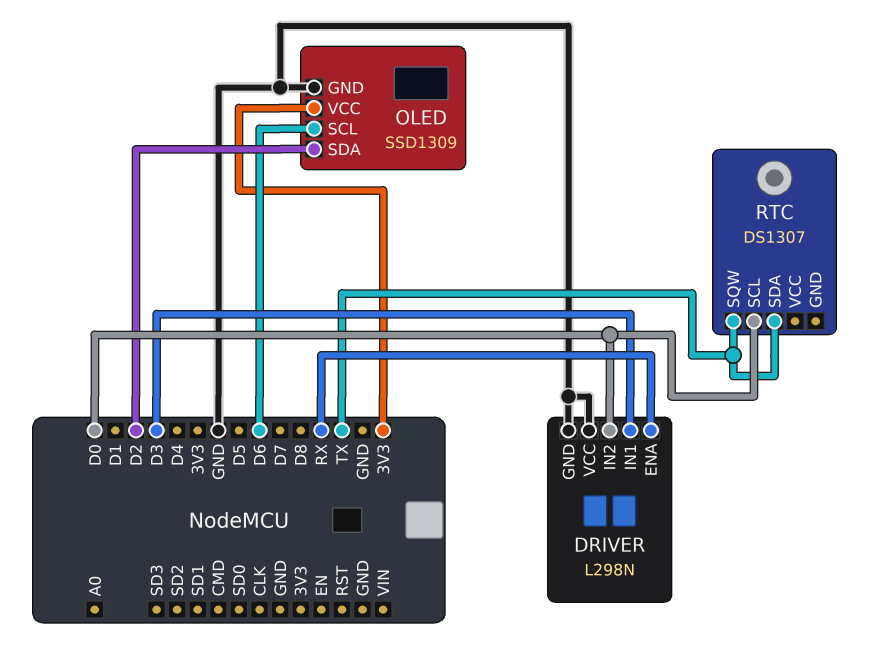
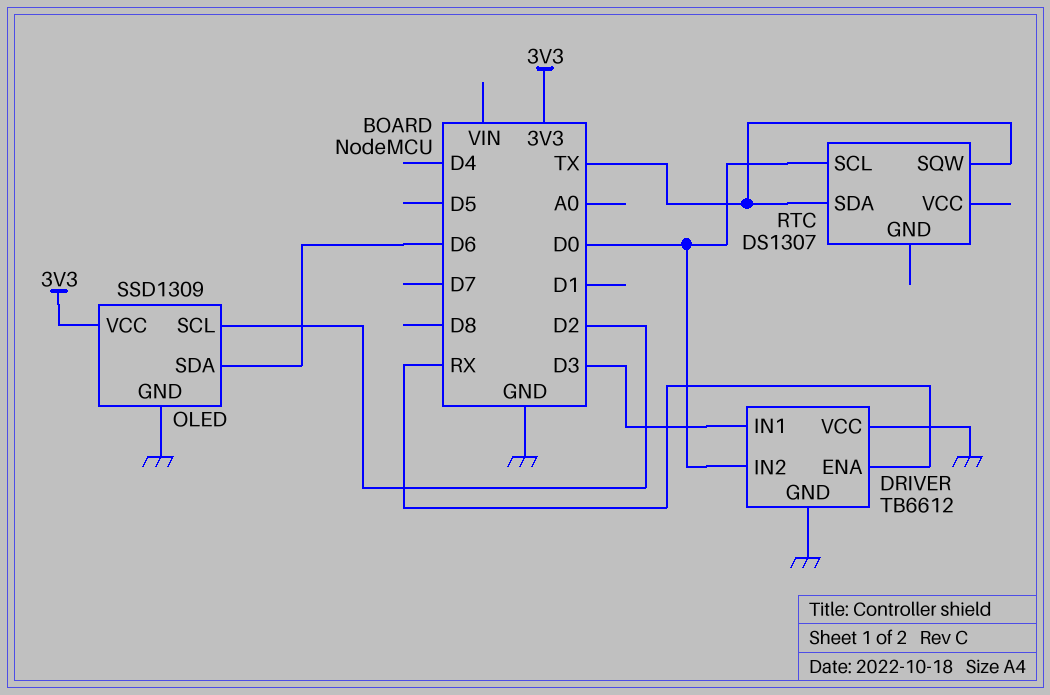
DRIVER: L298N -> TB6612
OLED pin SCL: D6 -> D2
OLED pin SDA: D2 -> D6

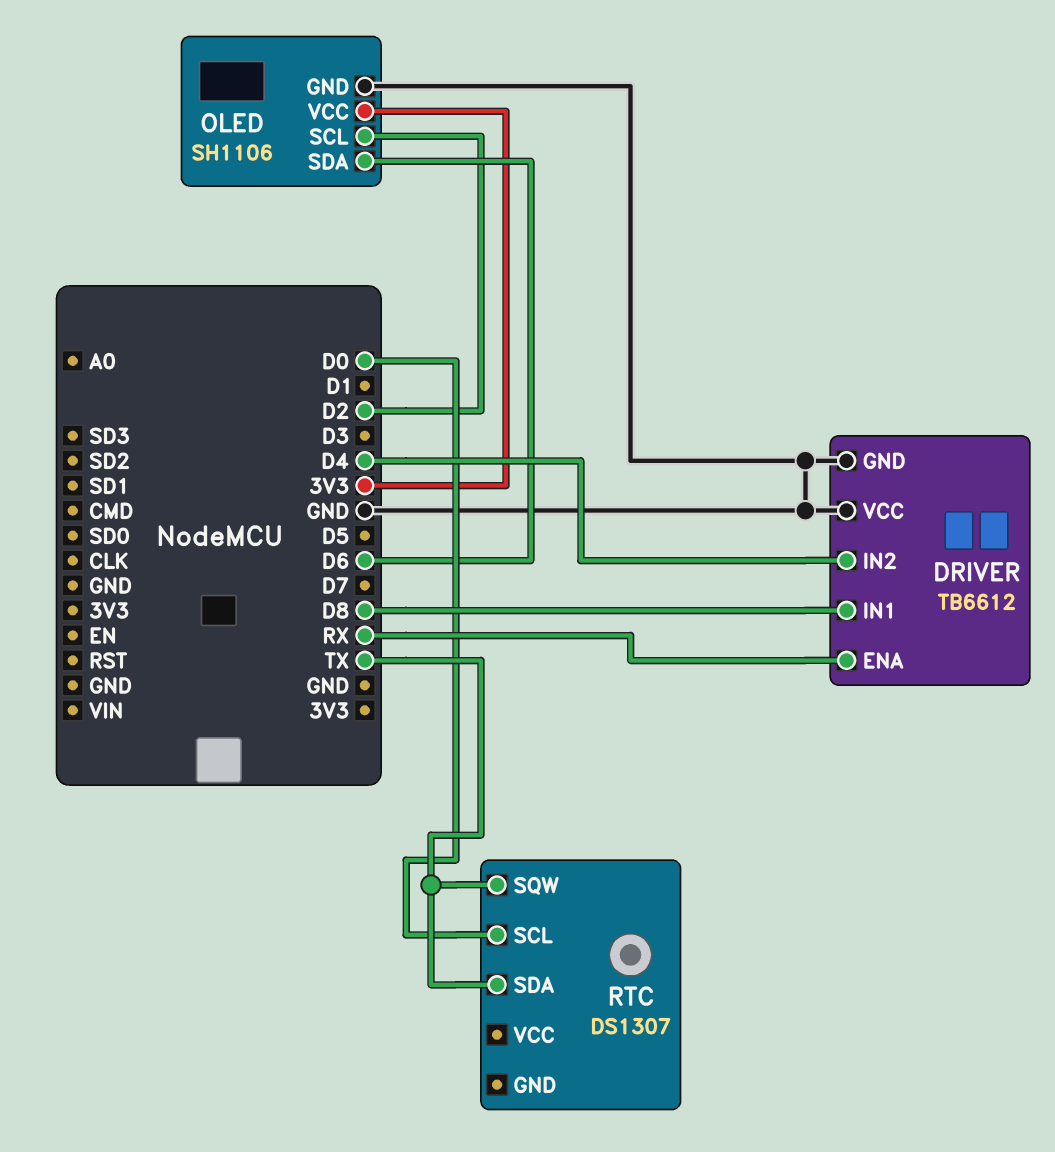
DRIVER pin IN1: D3 -> D8
DRIVER pin IN2: D0 -> D4
OLED: SSD1309 -> SH1106

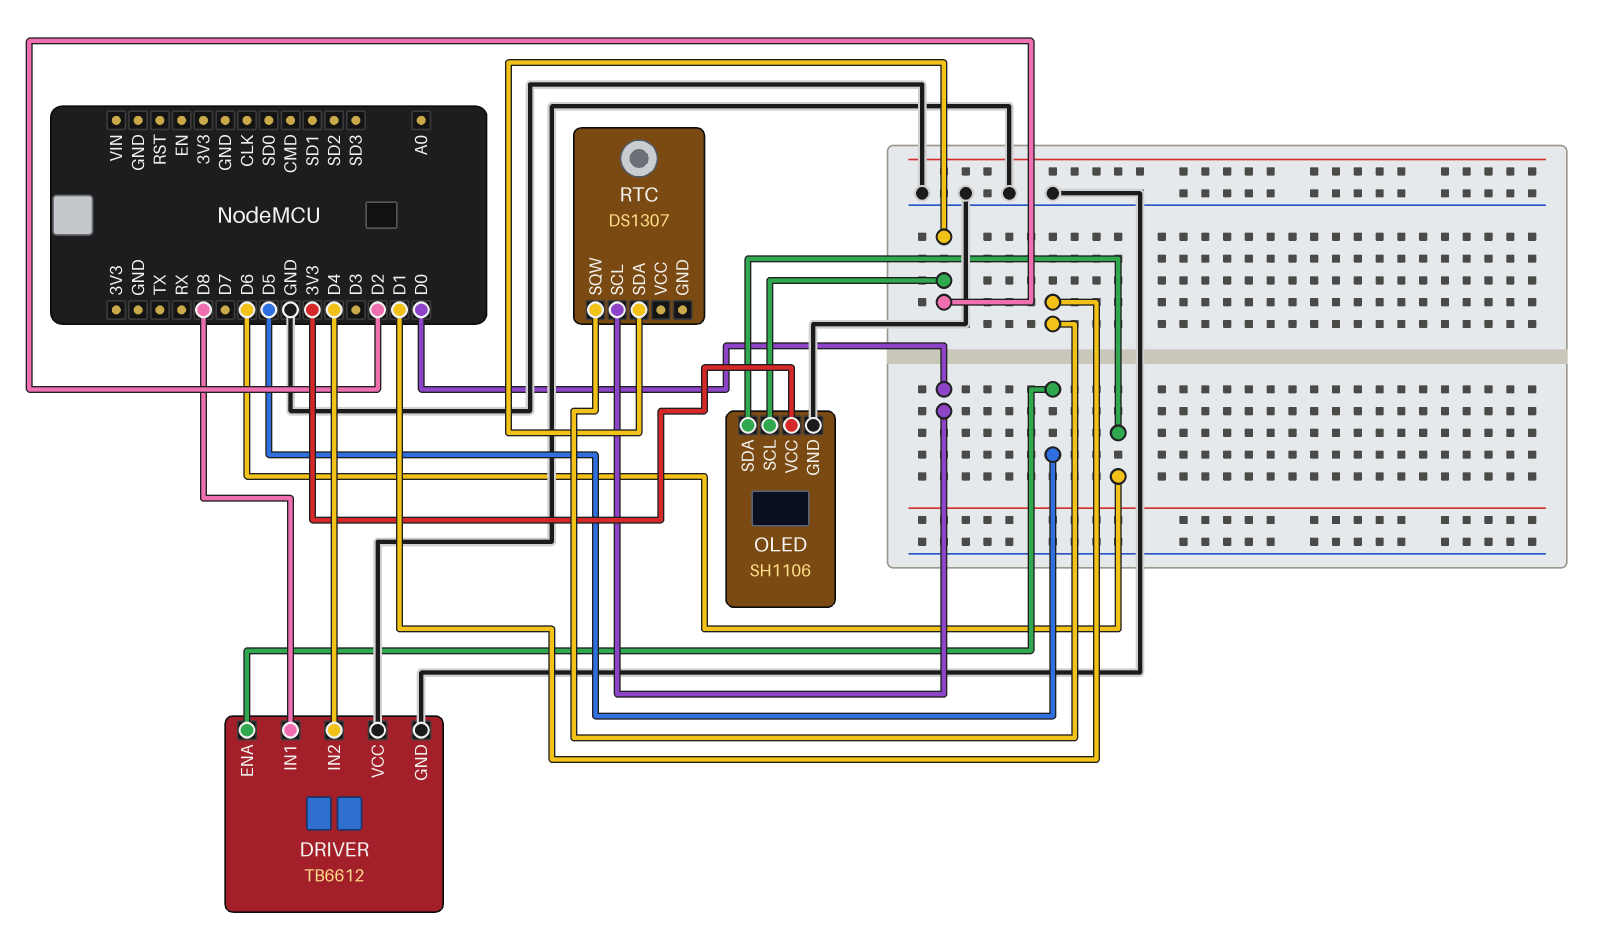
DRIVER pin ENA: RX -> D5
RTC pin SDA: TX -> D2
RTC pin SQW: TX -> D1

